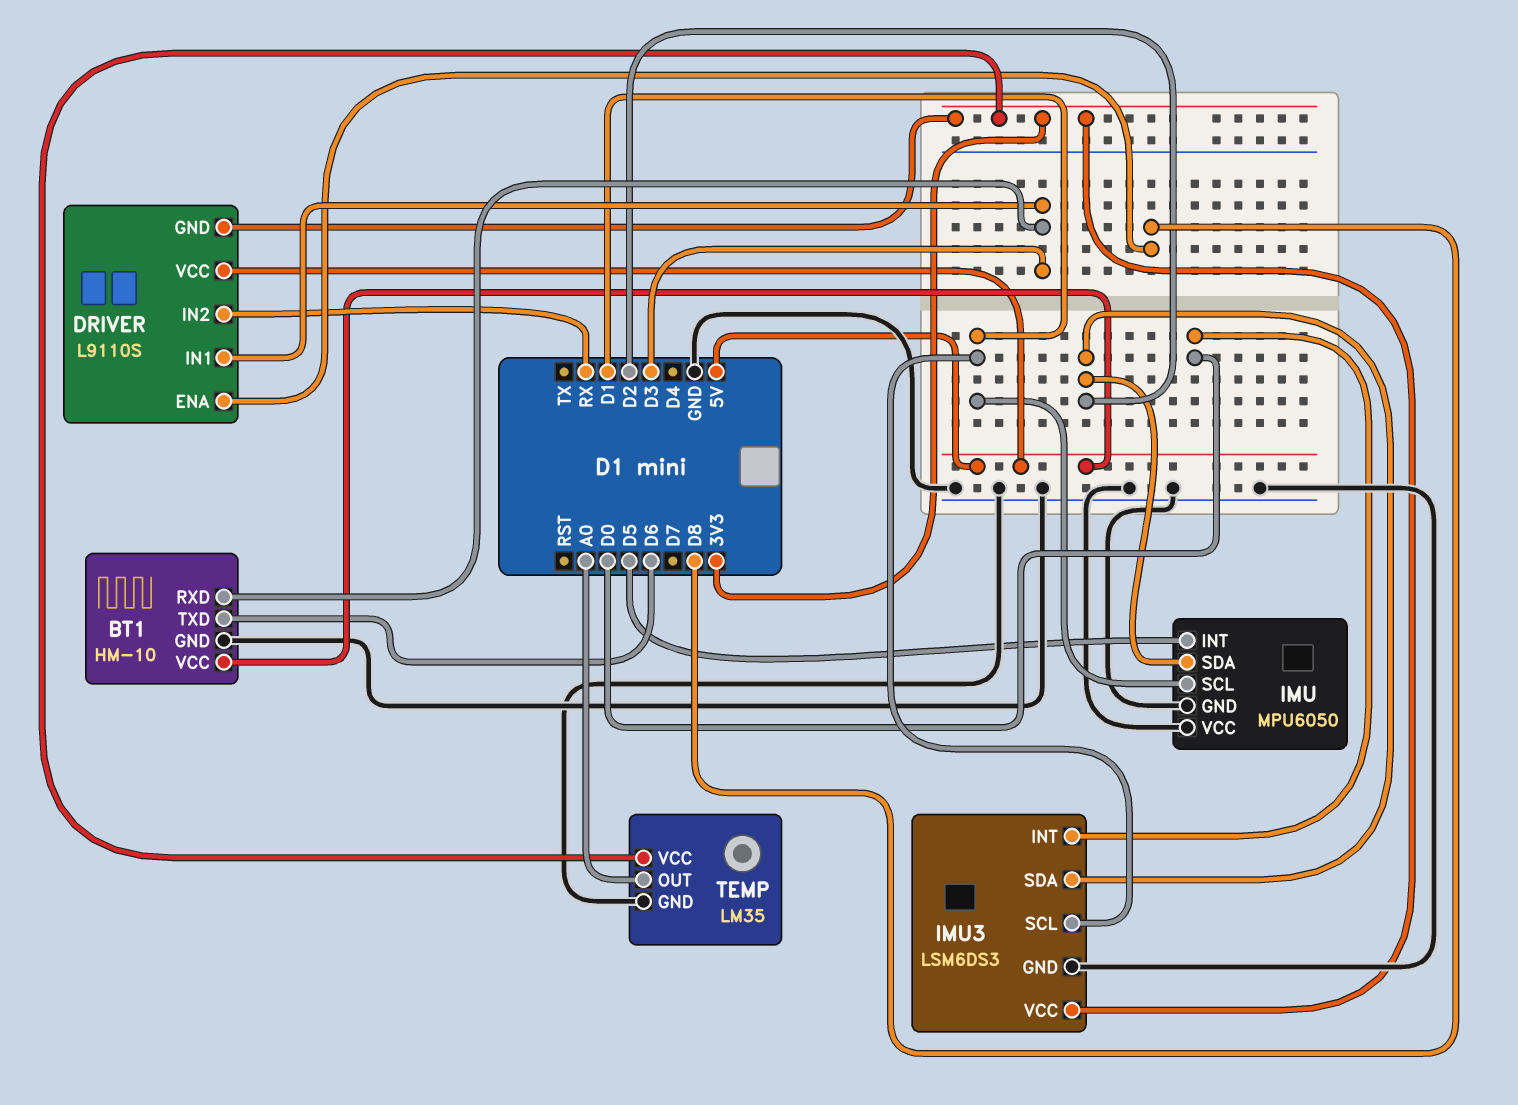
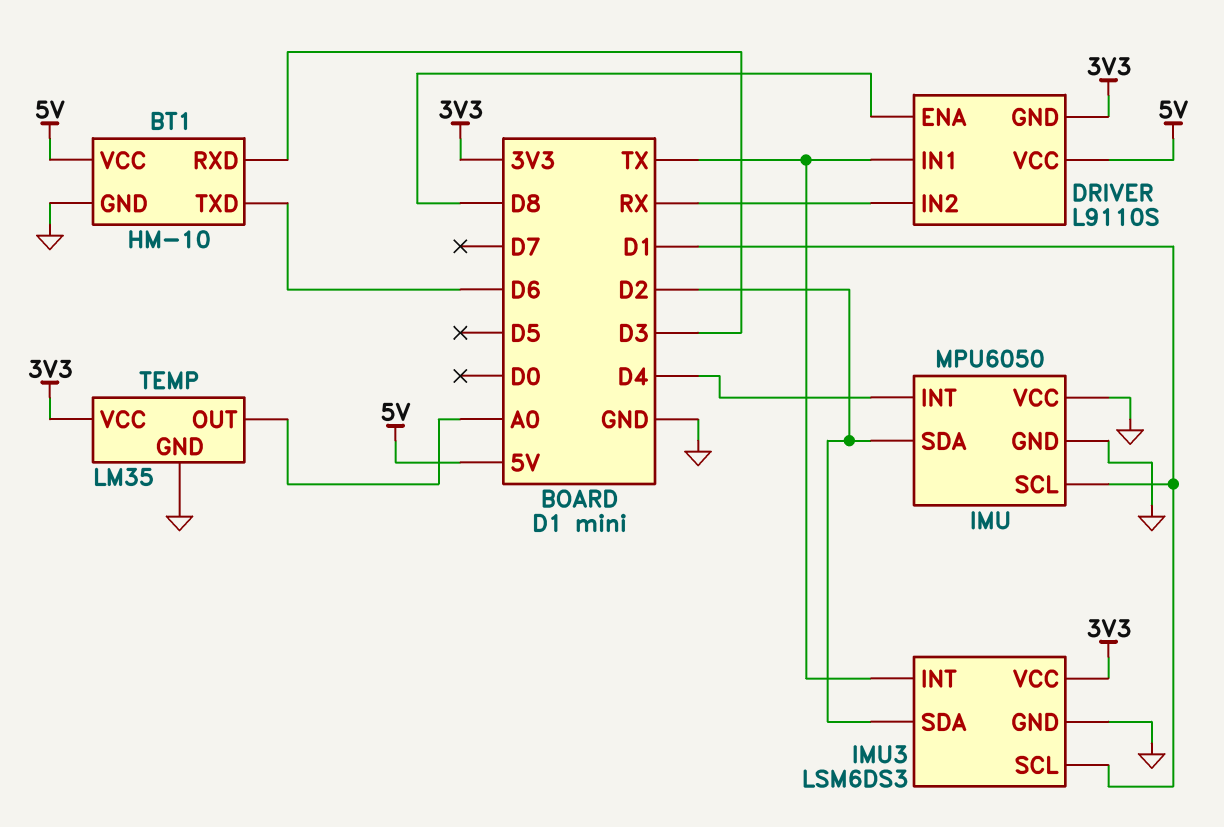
DRIVER pin IN1: D3 -> TX
IMU pin INT: D5 -> D4
IMU3 pin INT: D0 -> TX

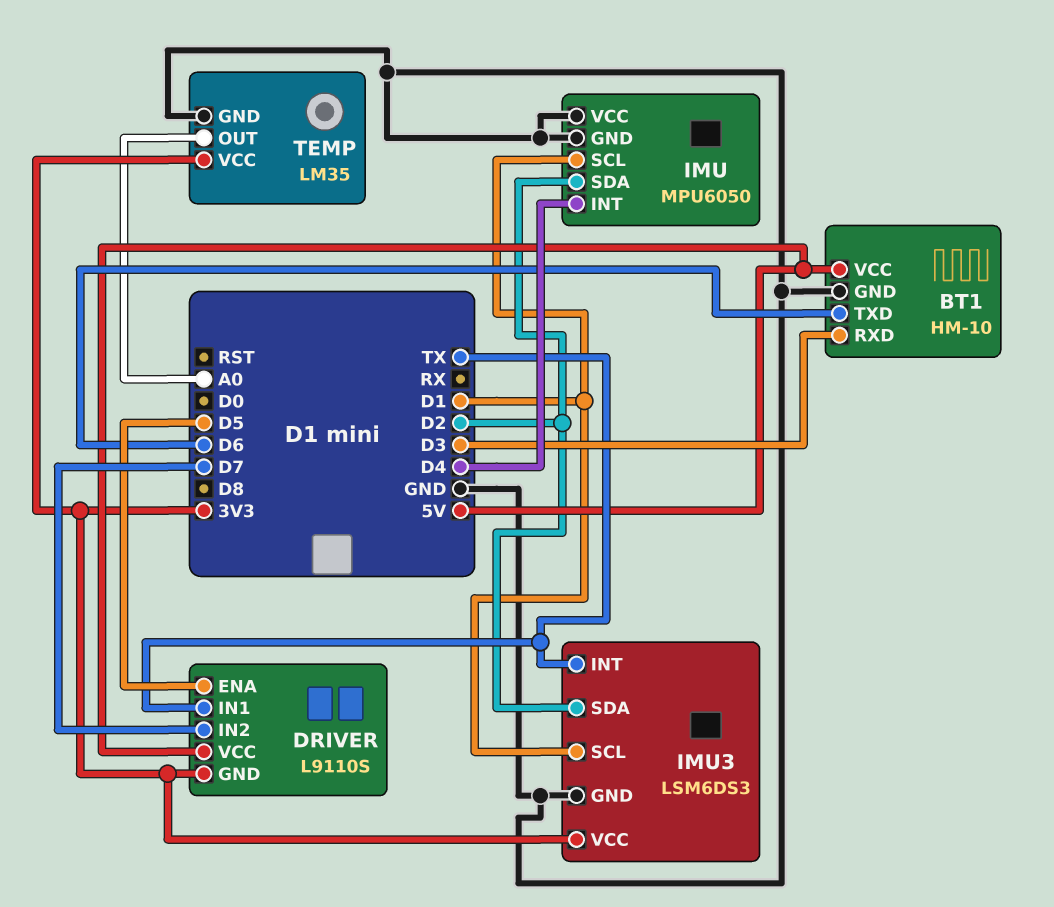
DRIVER pin ENA: D8 -> D5
DRIVER pin IN2: RX -> D7

